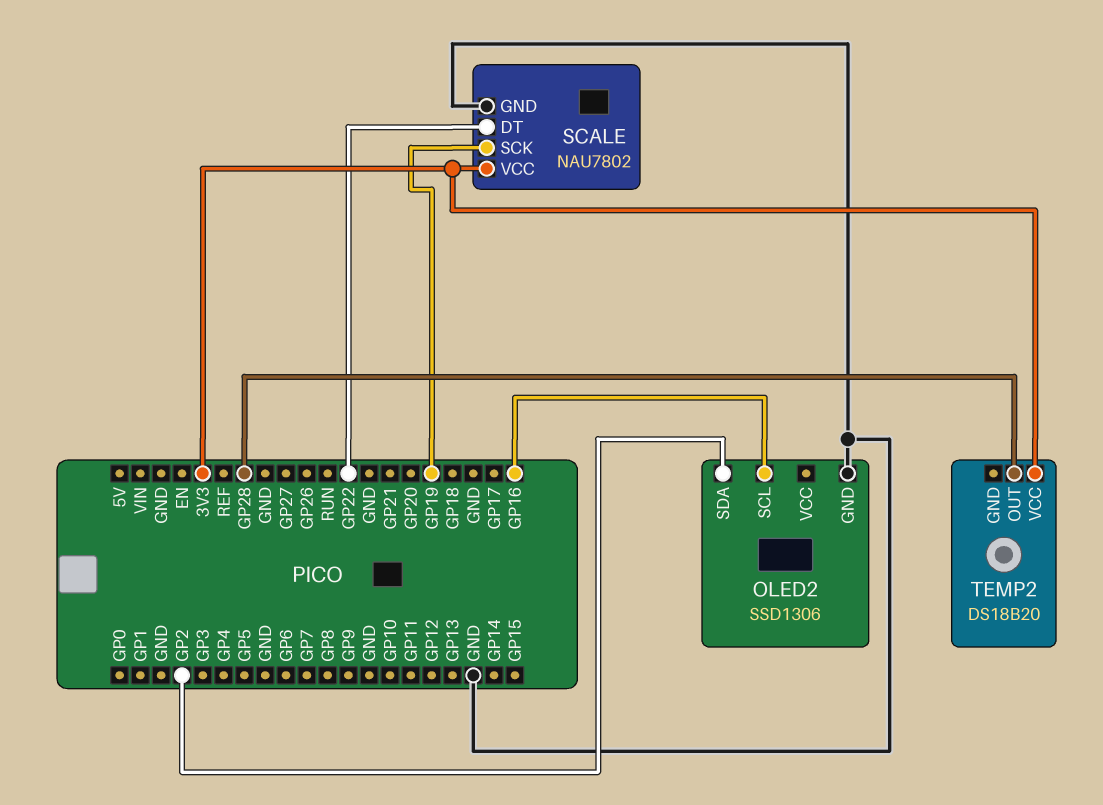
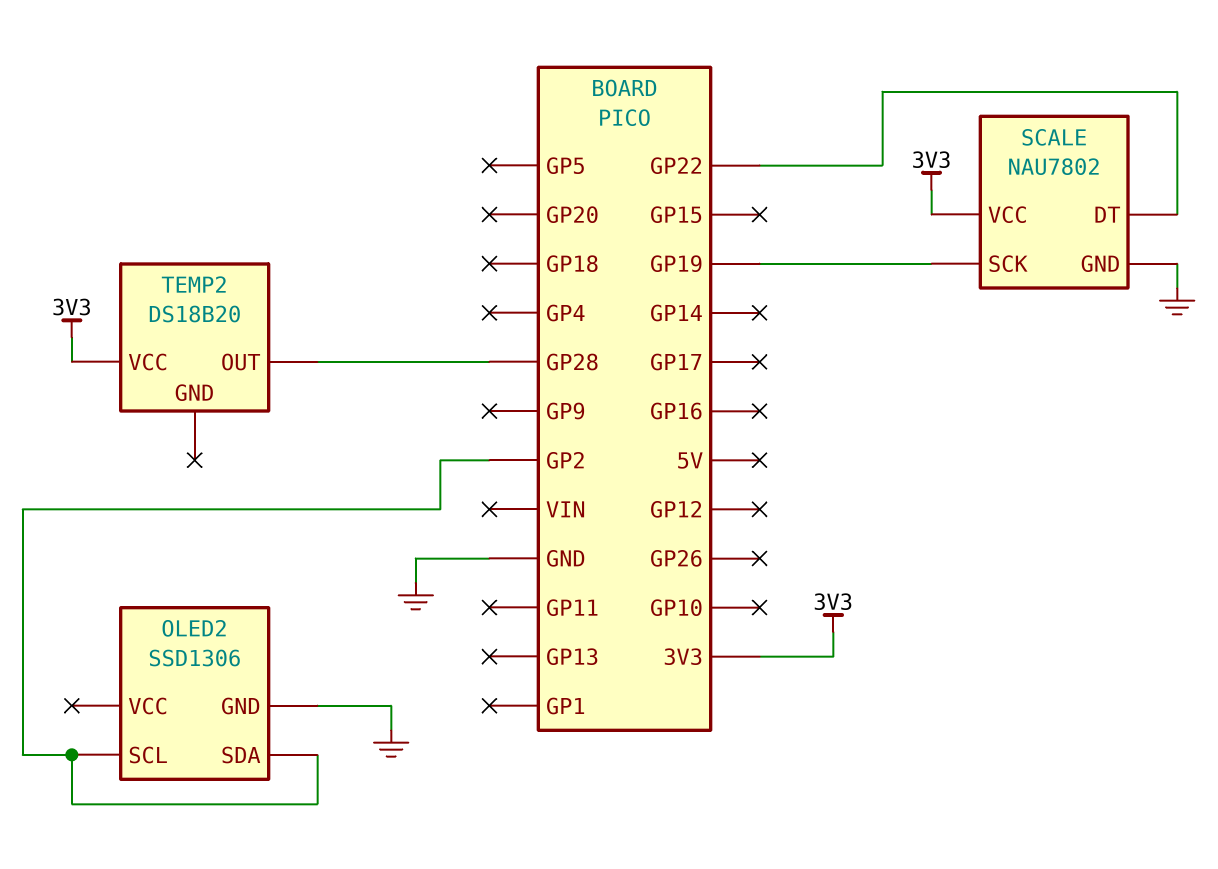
OLED2 pin SCL: GP16 -> GP2

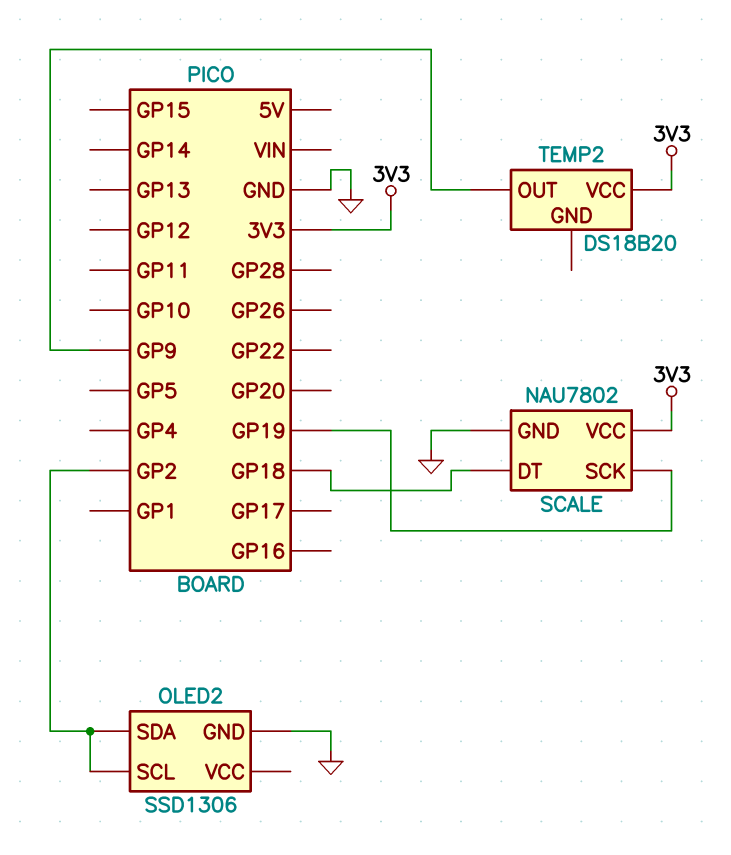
SCALE pin DT: GP22 -> GP18
TEMP2 pin OUT: GP28 -> GP9

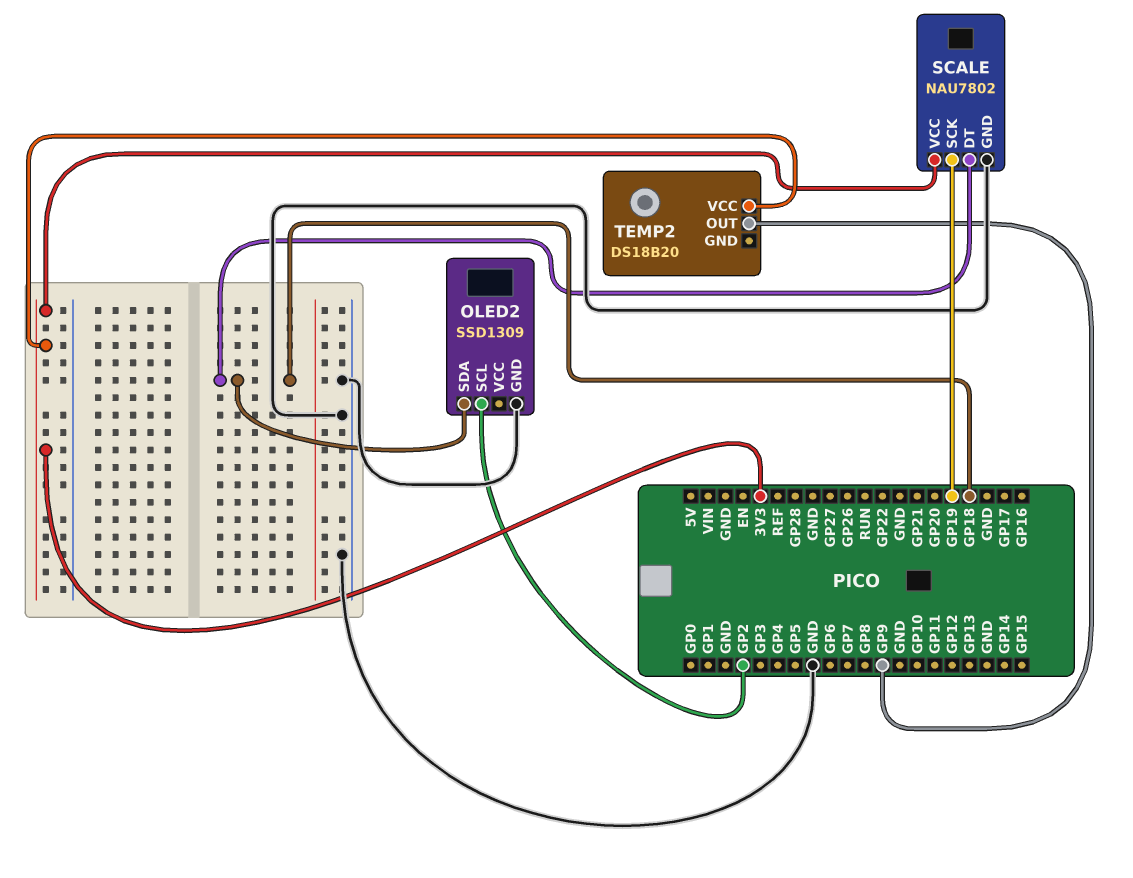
OLED2: SSD1306 -> SSD1309
OLED2 pin SDA: GP2 -> GP18

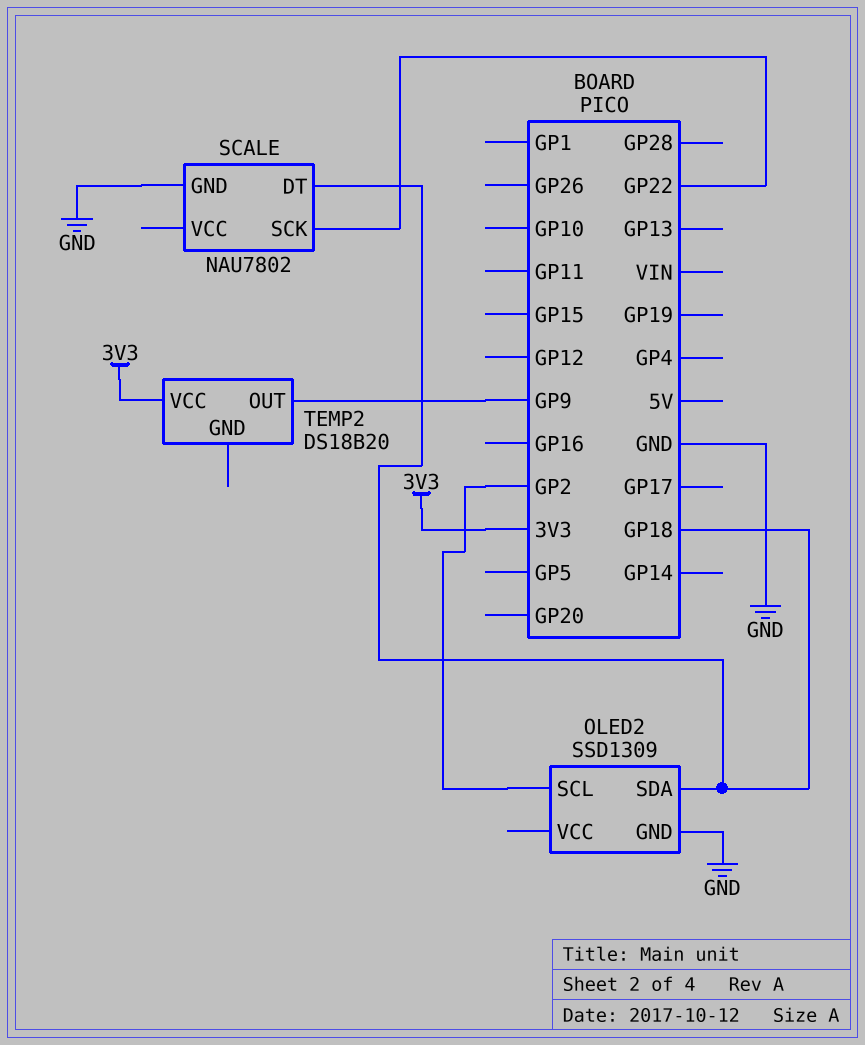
SCALE pin SCK: GP19 -> GP22
SCALE pin VCC: 3V3 -> none

